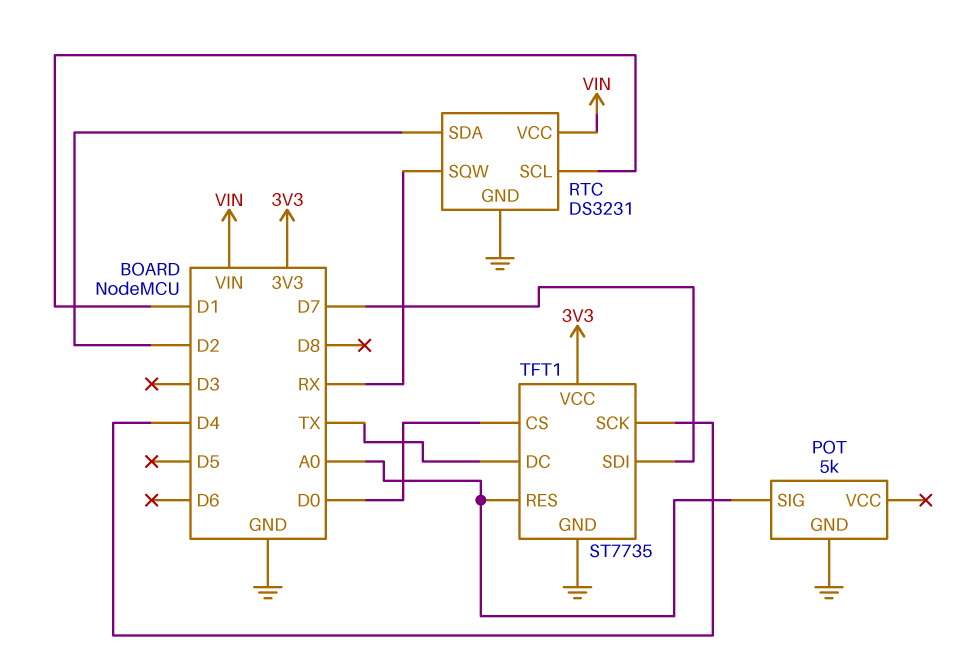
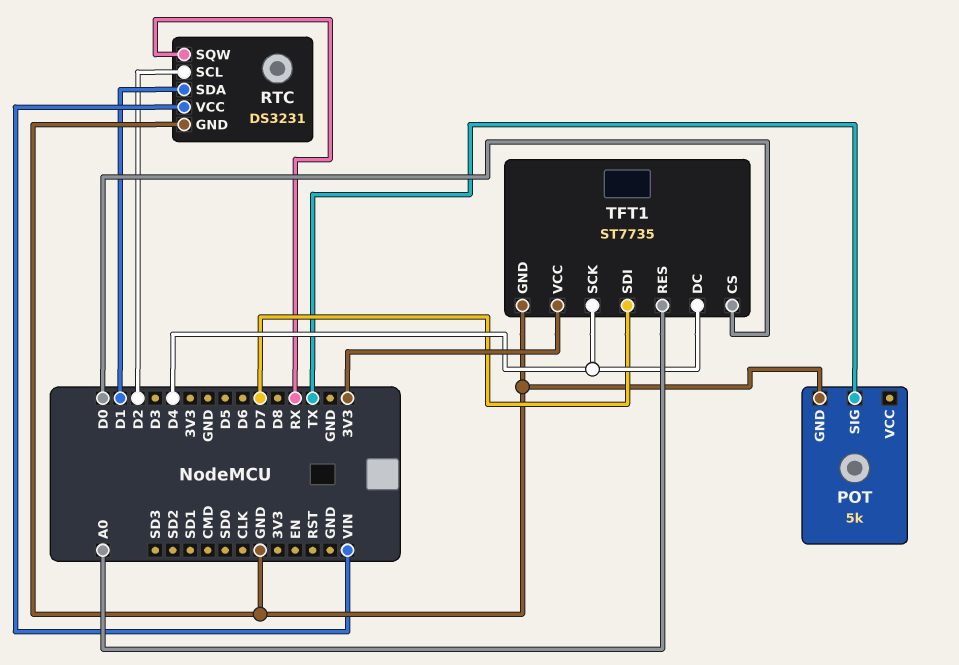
POT pin SIG: A0 -> TX
RTC pin SCL: D1 -> D2
RTC pin SDA: D2 -> D1
TFT1 pin DC: TX -> D4

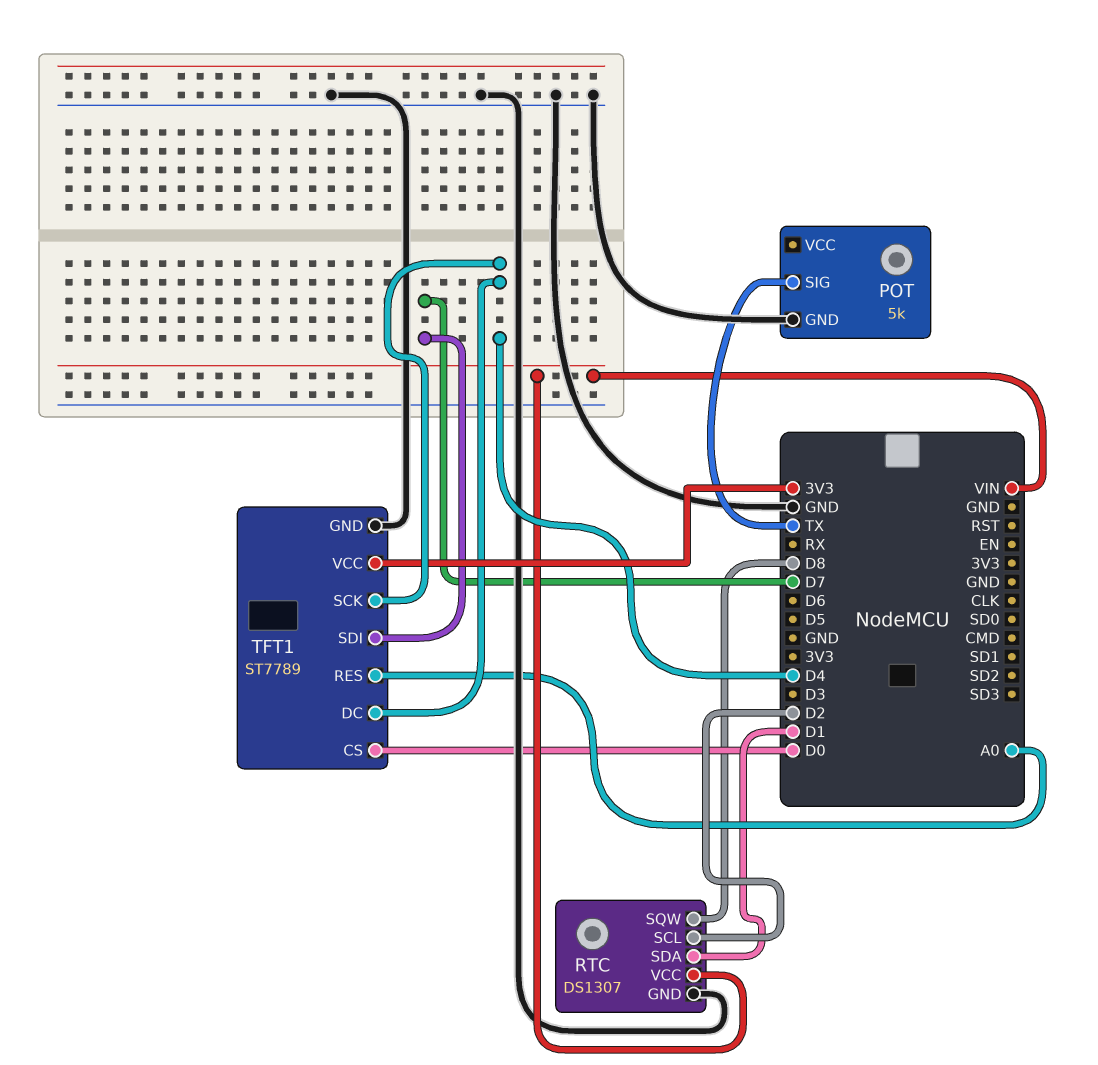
RTC: DS3231 -> DS1307
RTC pin SQW: RX -> D8
TFT1: ST7735 -> ST7789

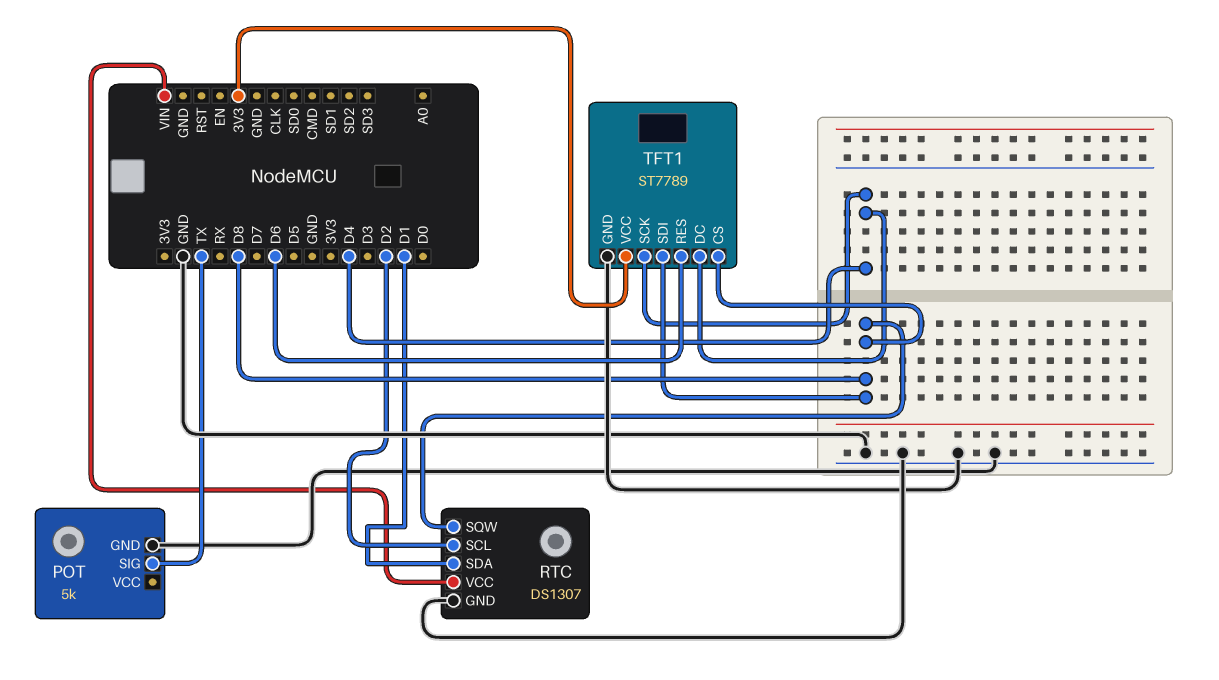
TFT1 pin CS: D0 -> D8
TFT1 pin RES: A0 -> D6
TFT1 pin SDI: D7 -> D8

